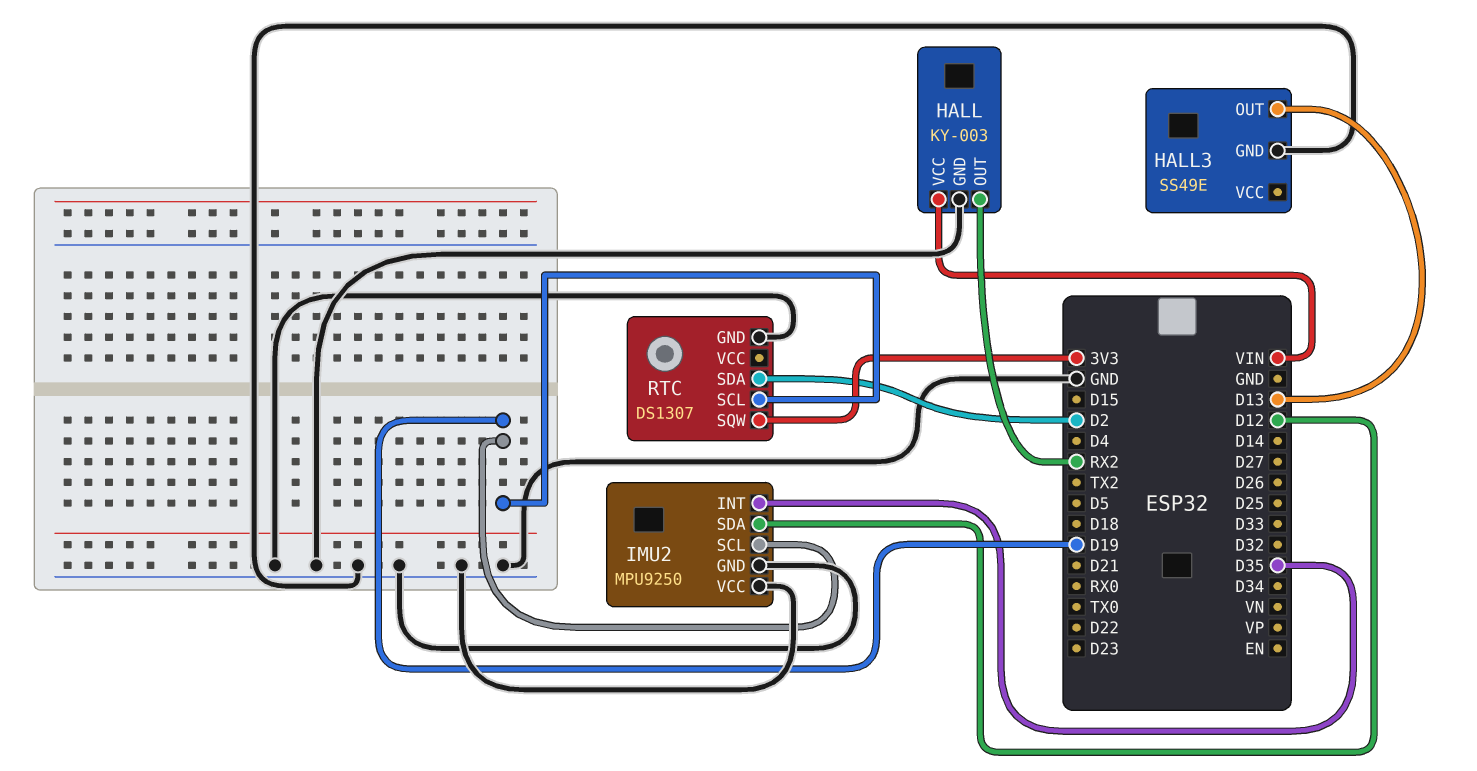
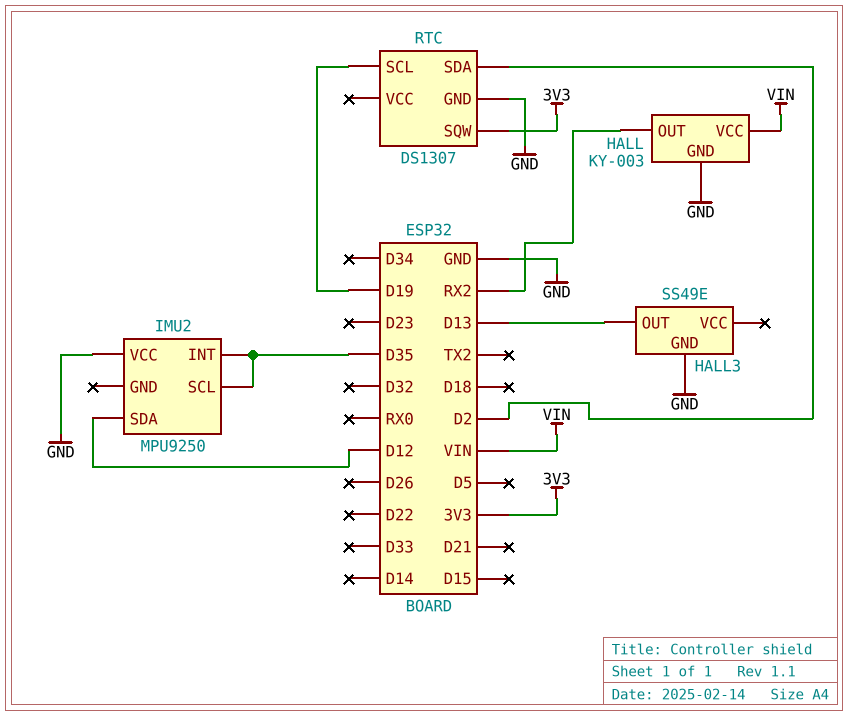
IMU2 pin GND: GND -> none
IMU2 pin SCL: D19 -> D35

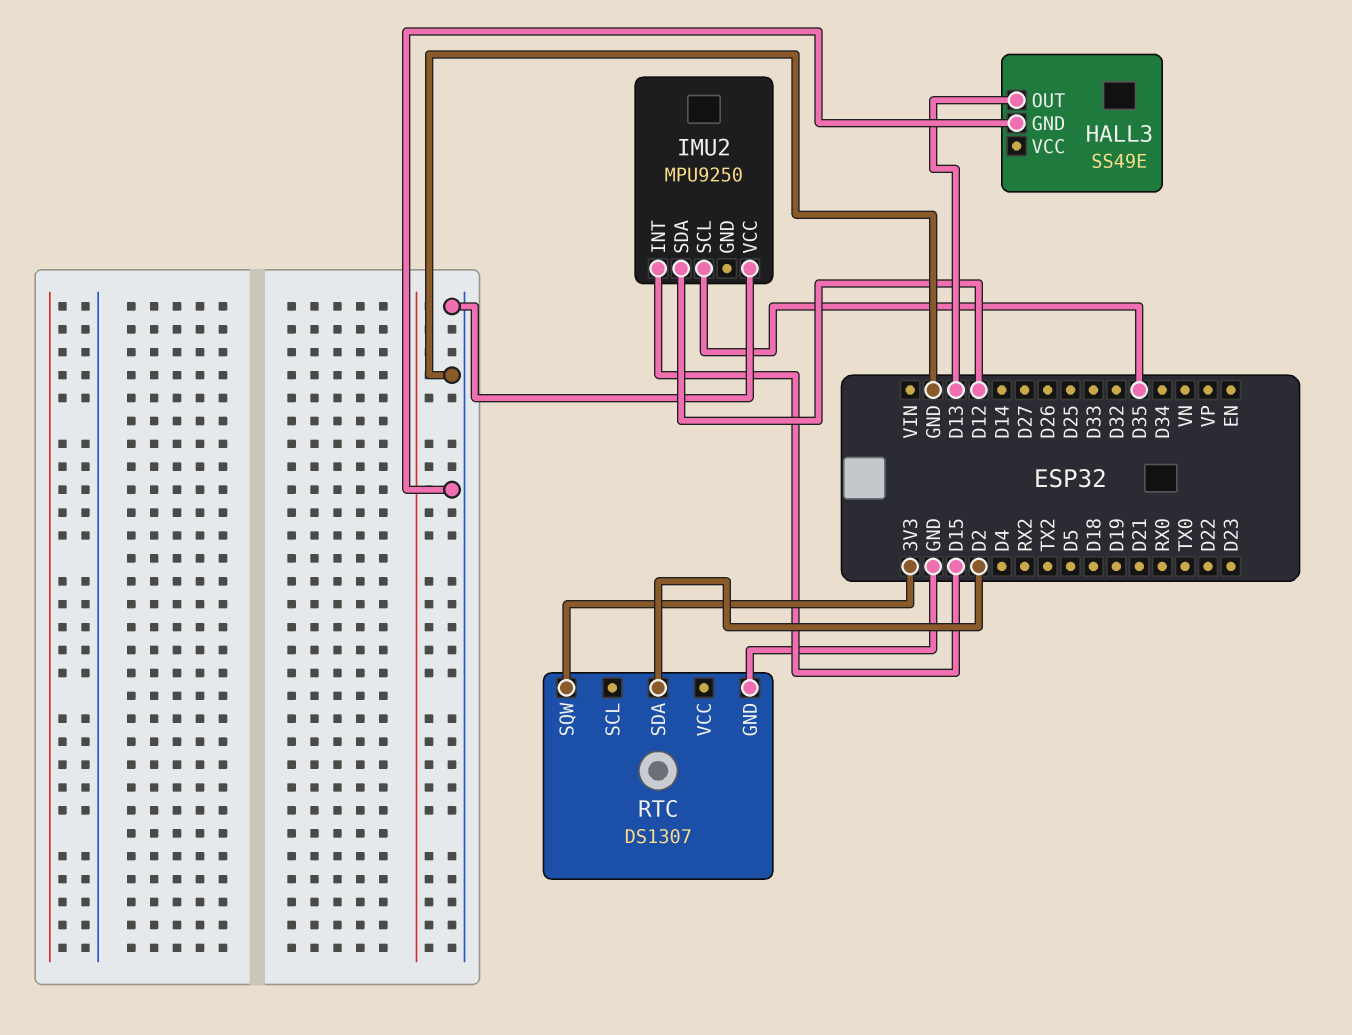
HALL: KY-003 -> none
HALL pin GND: GND -> none
HALL pin OUT: RX2 -> none
HALL pin VCC: VIN -> none
IMU2 pin INT: D35 -> D15
RTC pin SCL: D19 -> none

